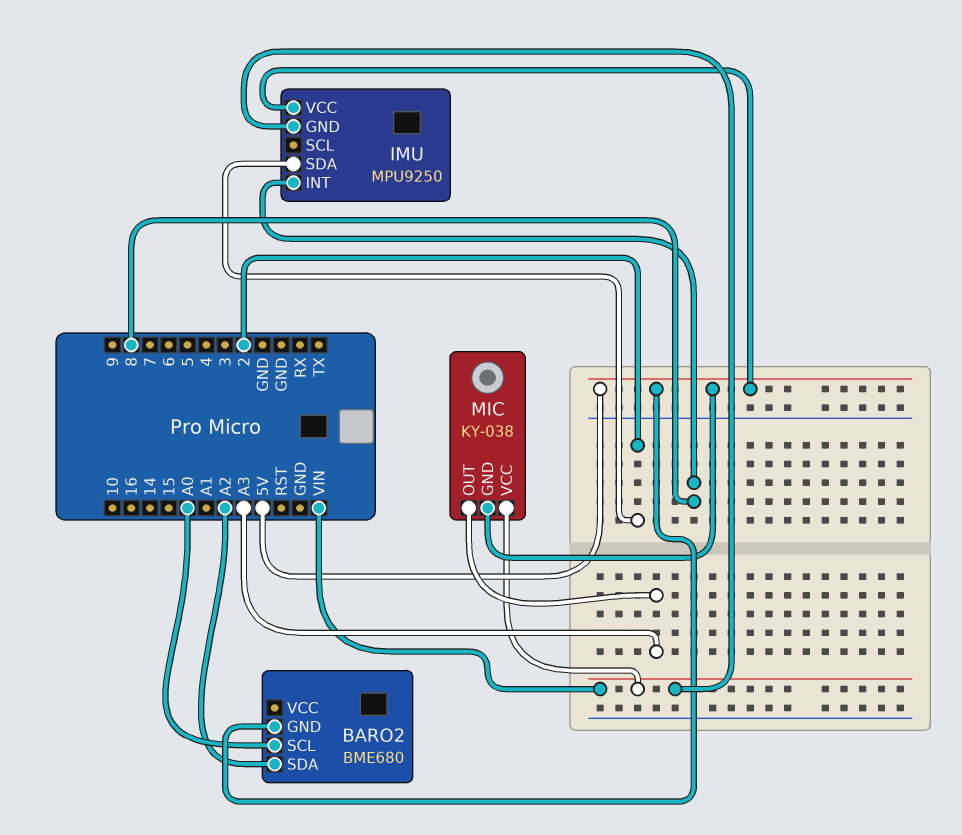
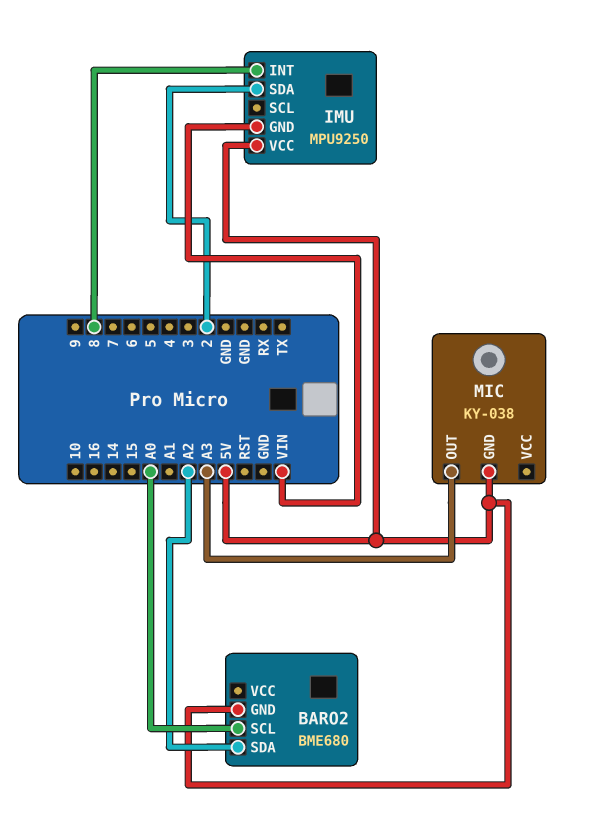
MIC pin VCC: VIN -> none

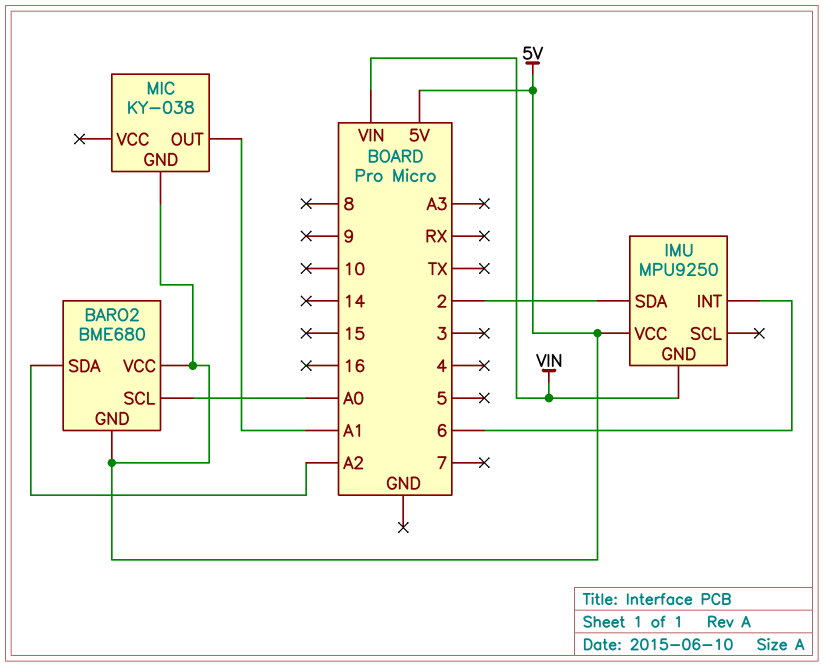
BARO2 pin VCC: none -> 5V
IMU pin INT: 8 -> 6
MIC pin OUT: A3 -> A1

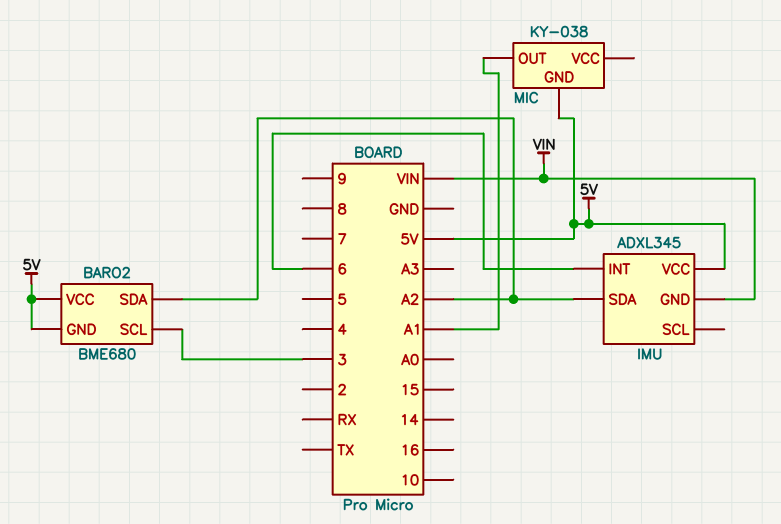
BARO2 pin SCL: A0 -> 3
IMU: MPU9250 -> ADXL345
IMU pin SDA: 2 -> A2

